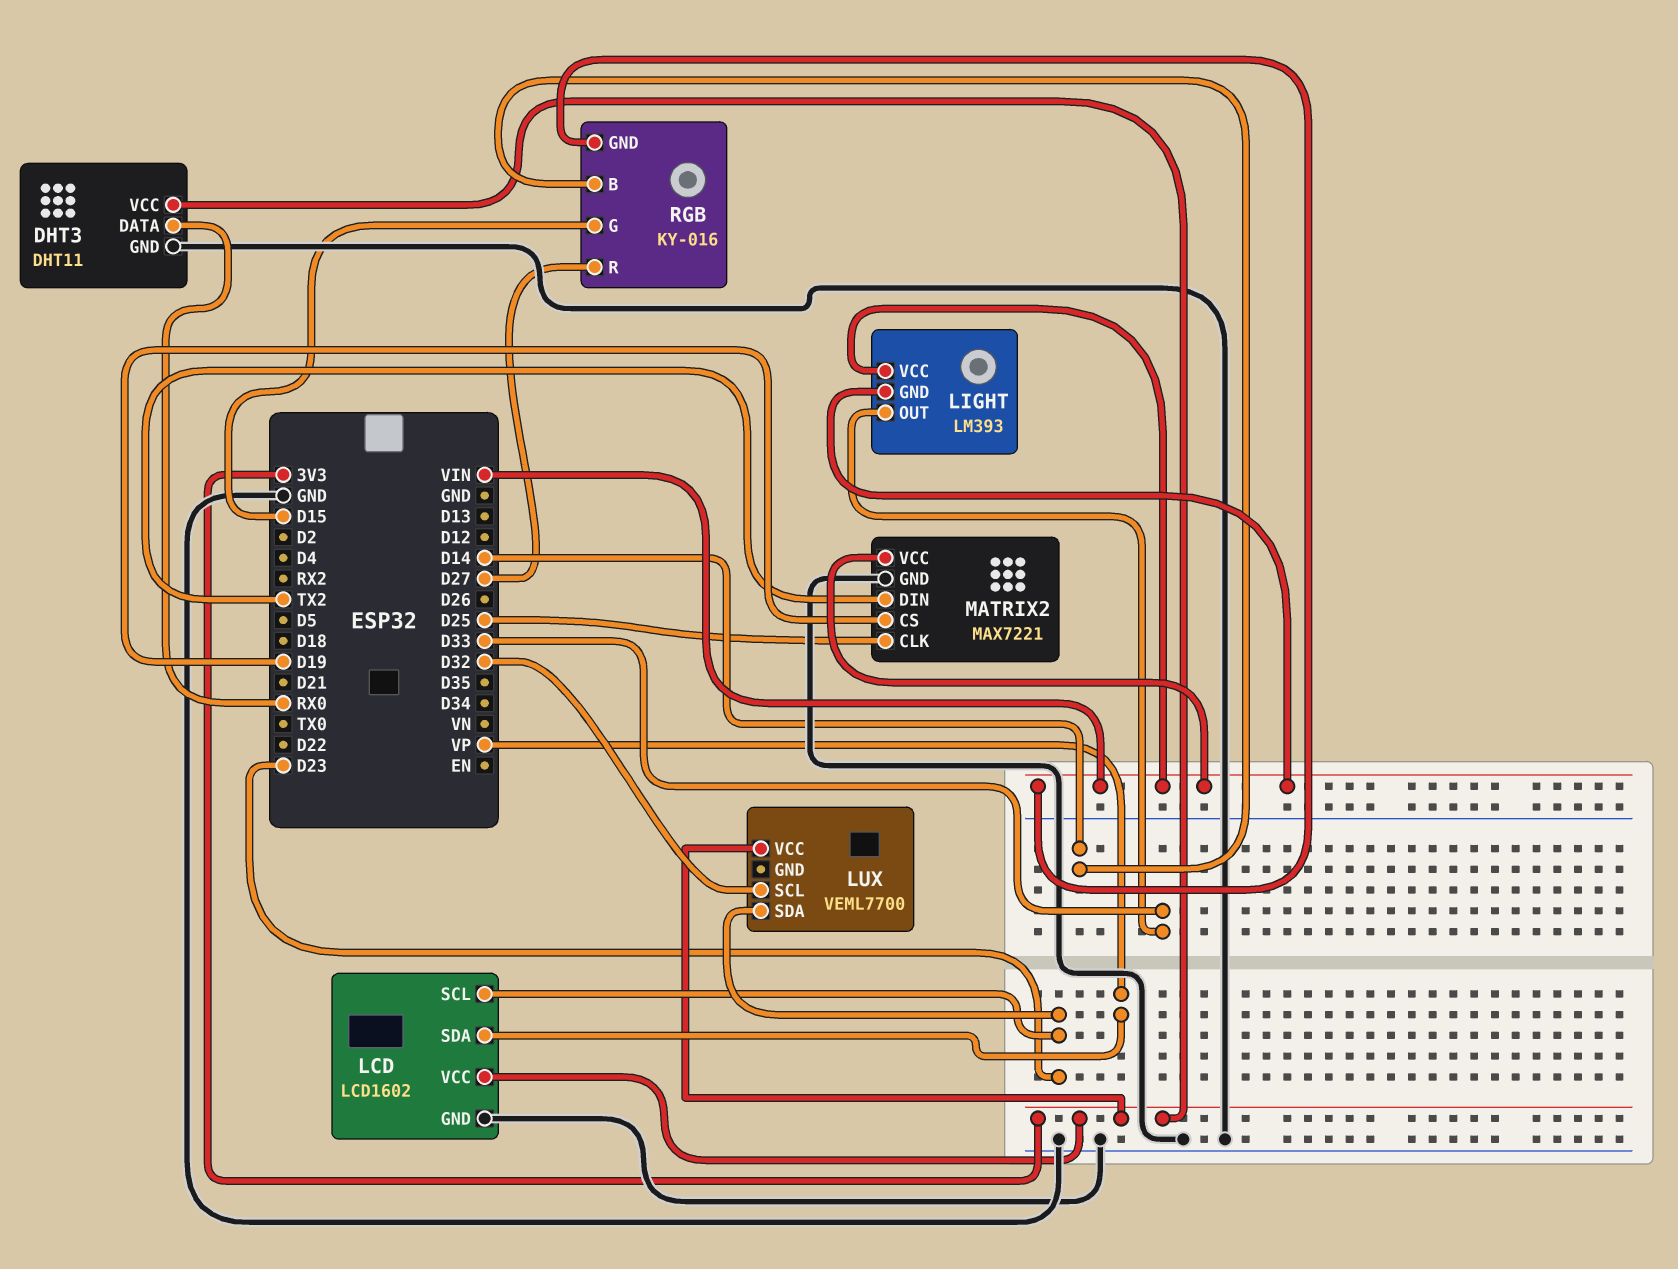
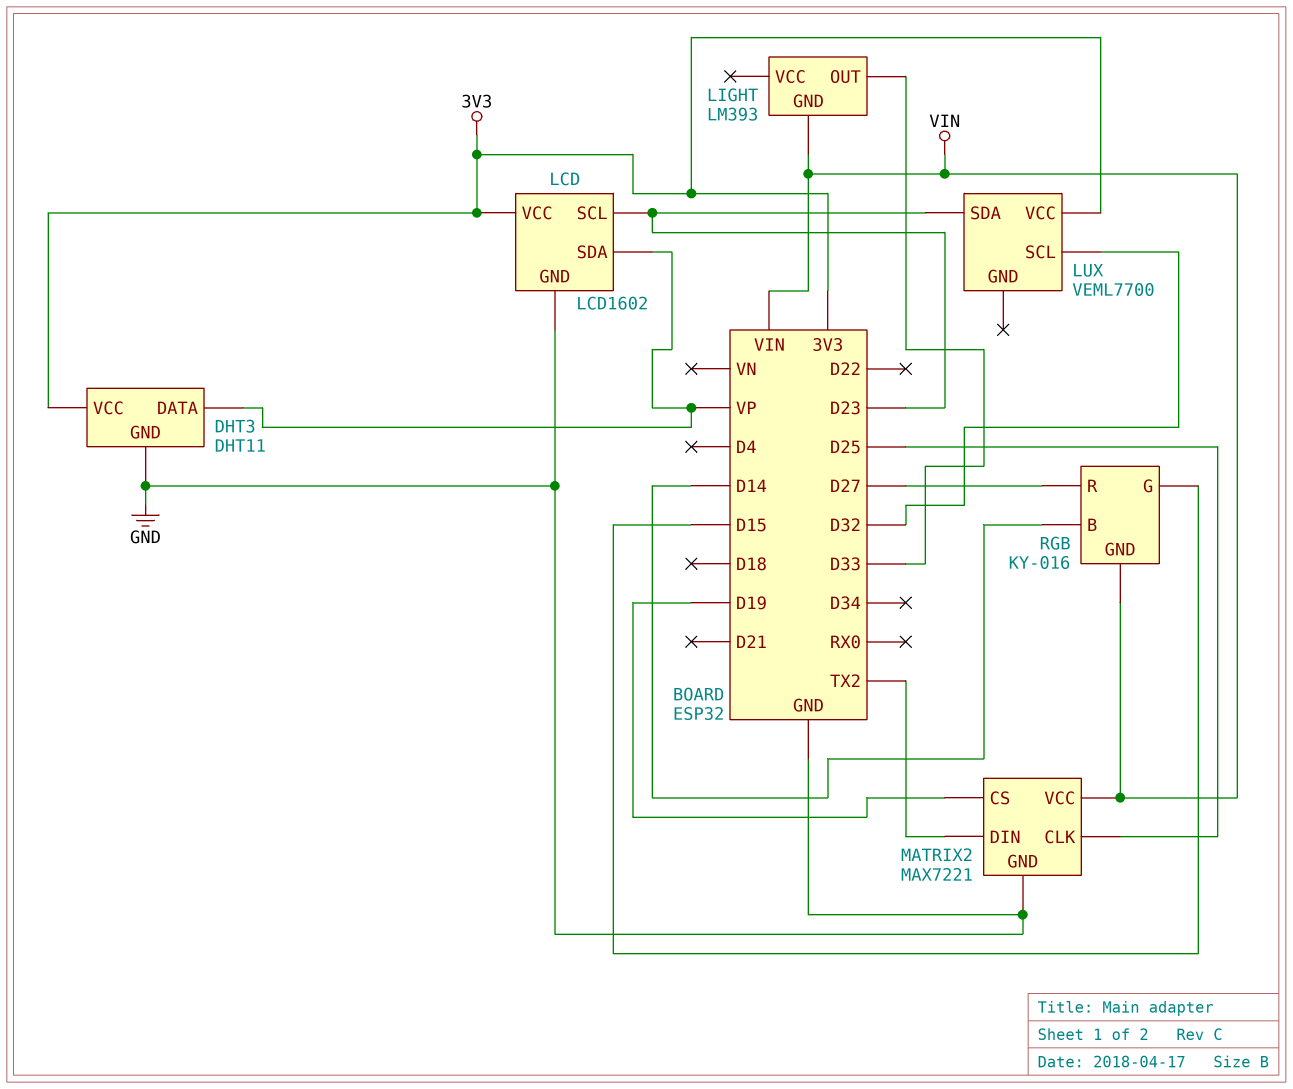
DHT3 pin DATA: RX0 -> VP
LIGHT pin VCC: VIN -> none

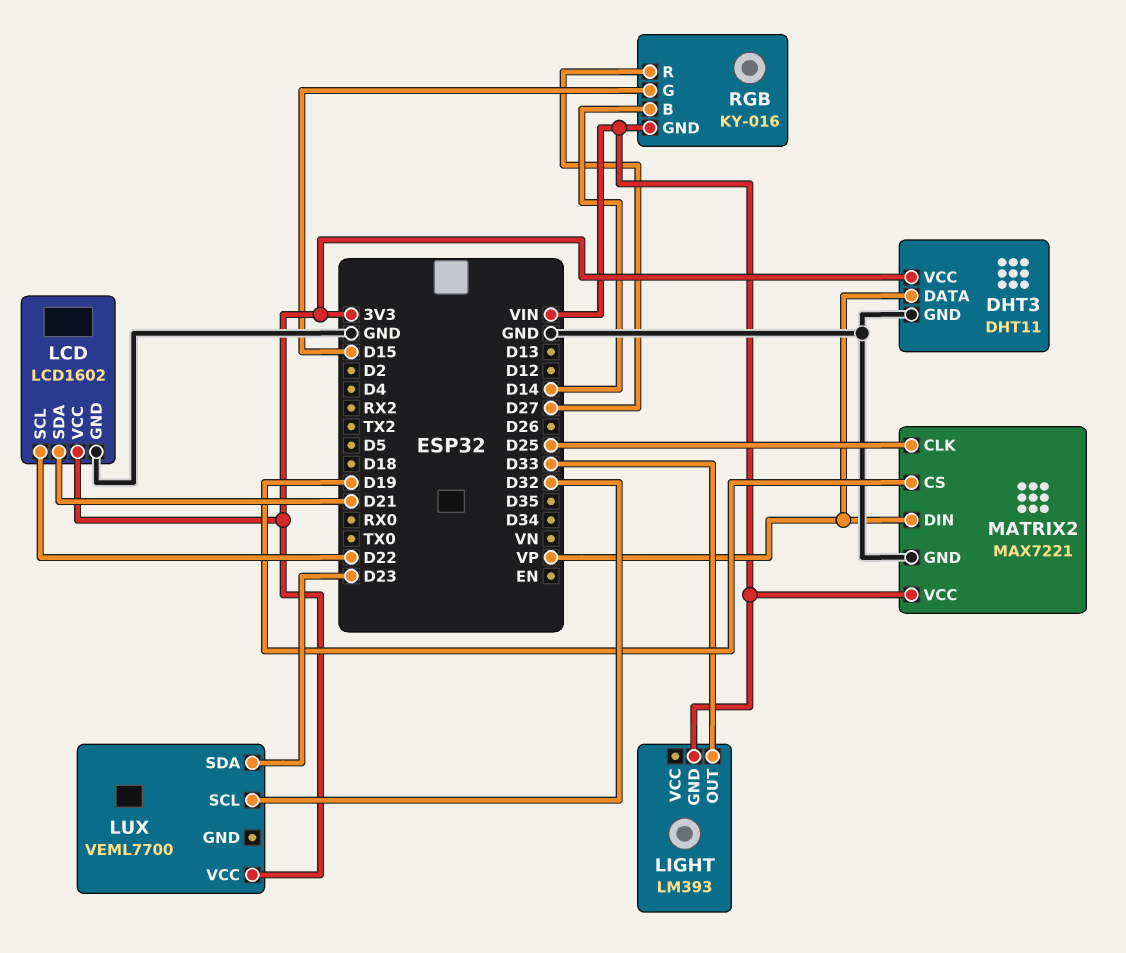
LCD pin SCL: D23 -> D22
LCD pin SDA: VP -> D21
MATRIX2 pin DIN: TX2 -> VP

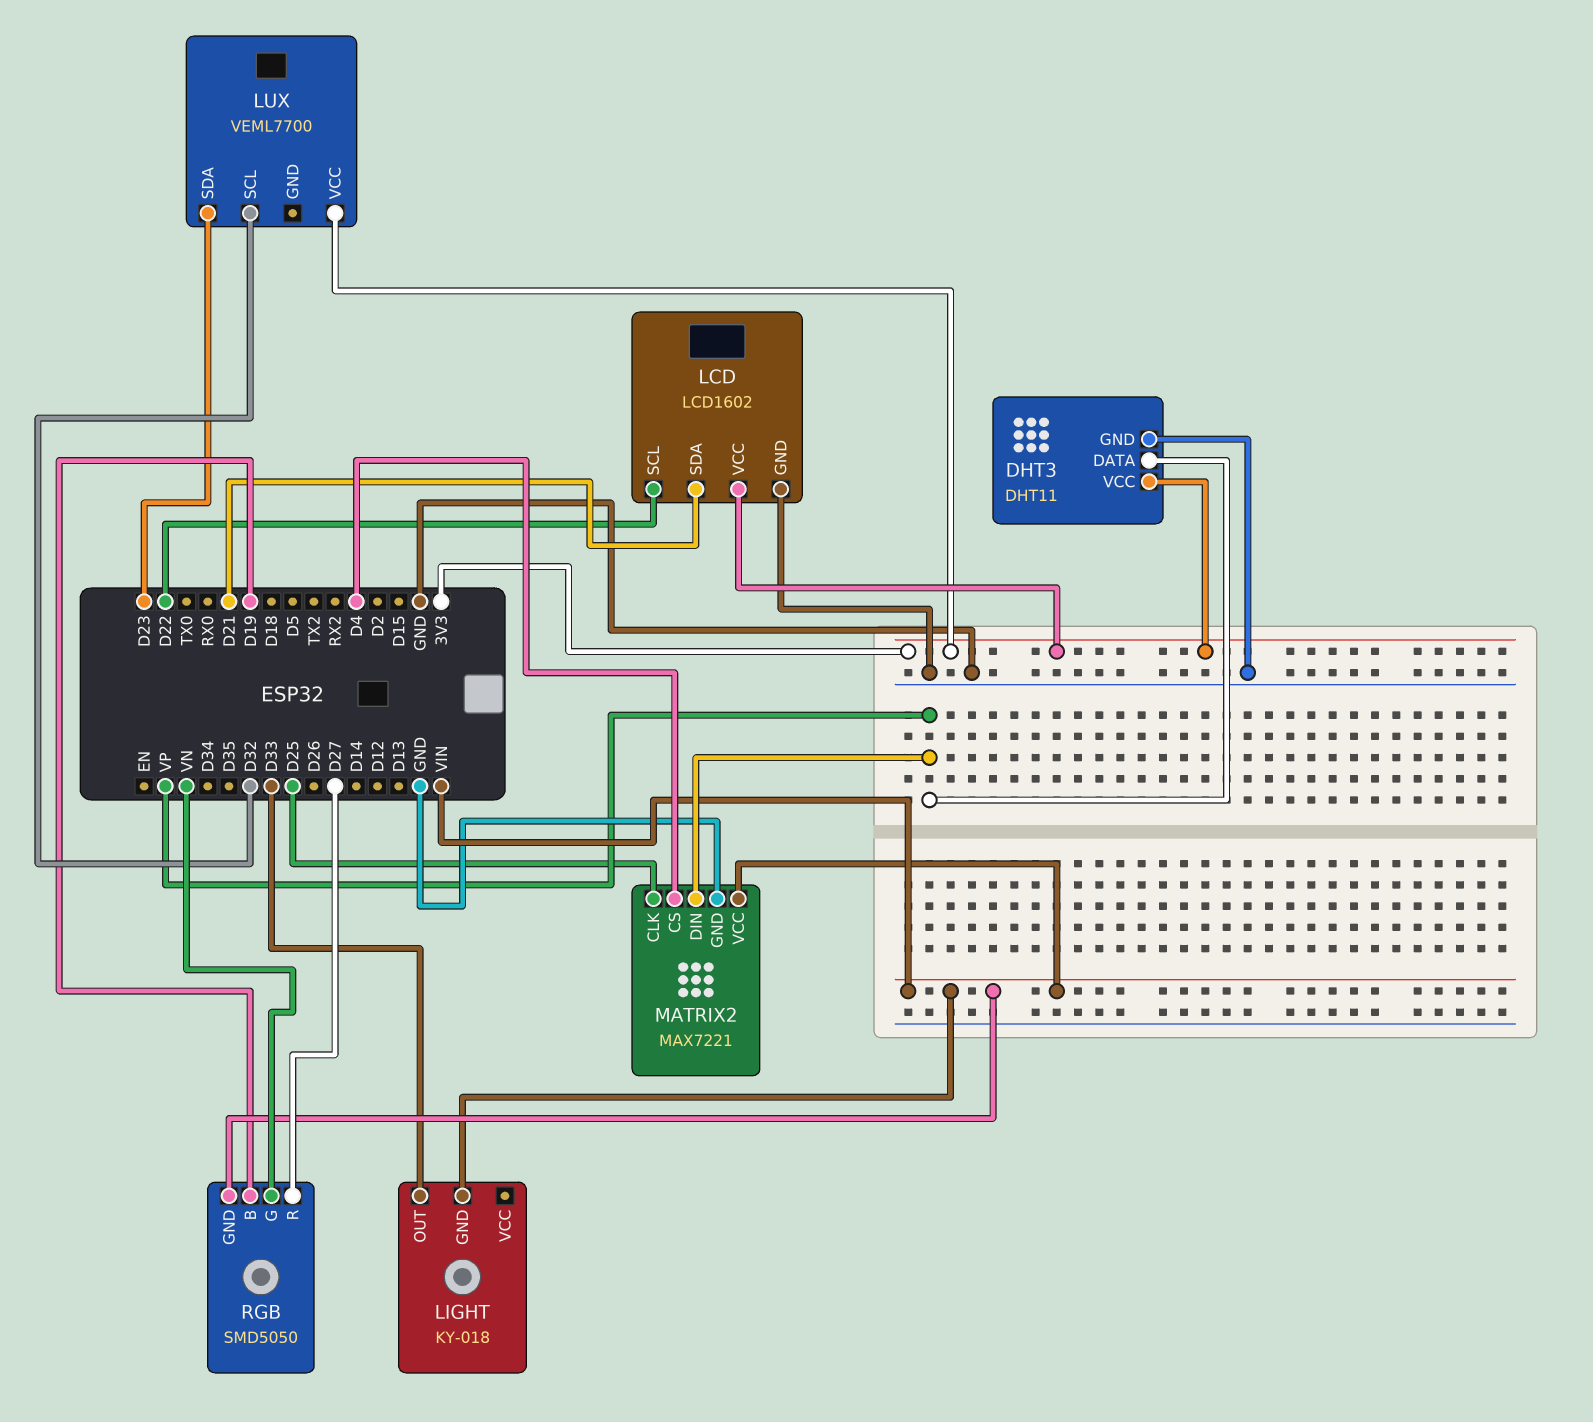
LIGHT: LM393 -> KY-018
MATRIX2 pin CS: D19 -> D4
RGB: KY-016 -> SMD5050
RGB pin B: D14 -> D19
RGB pin G: D15 -> VN

